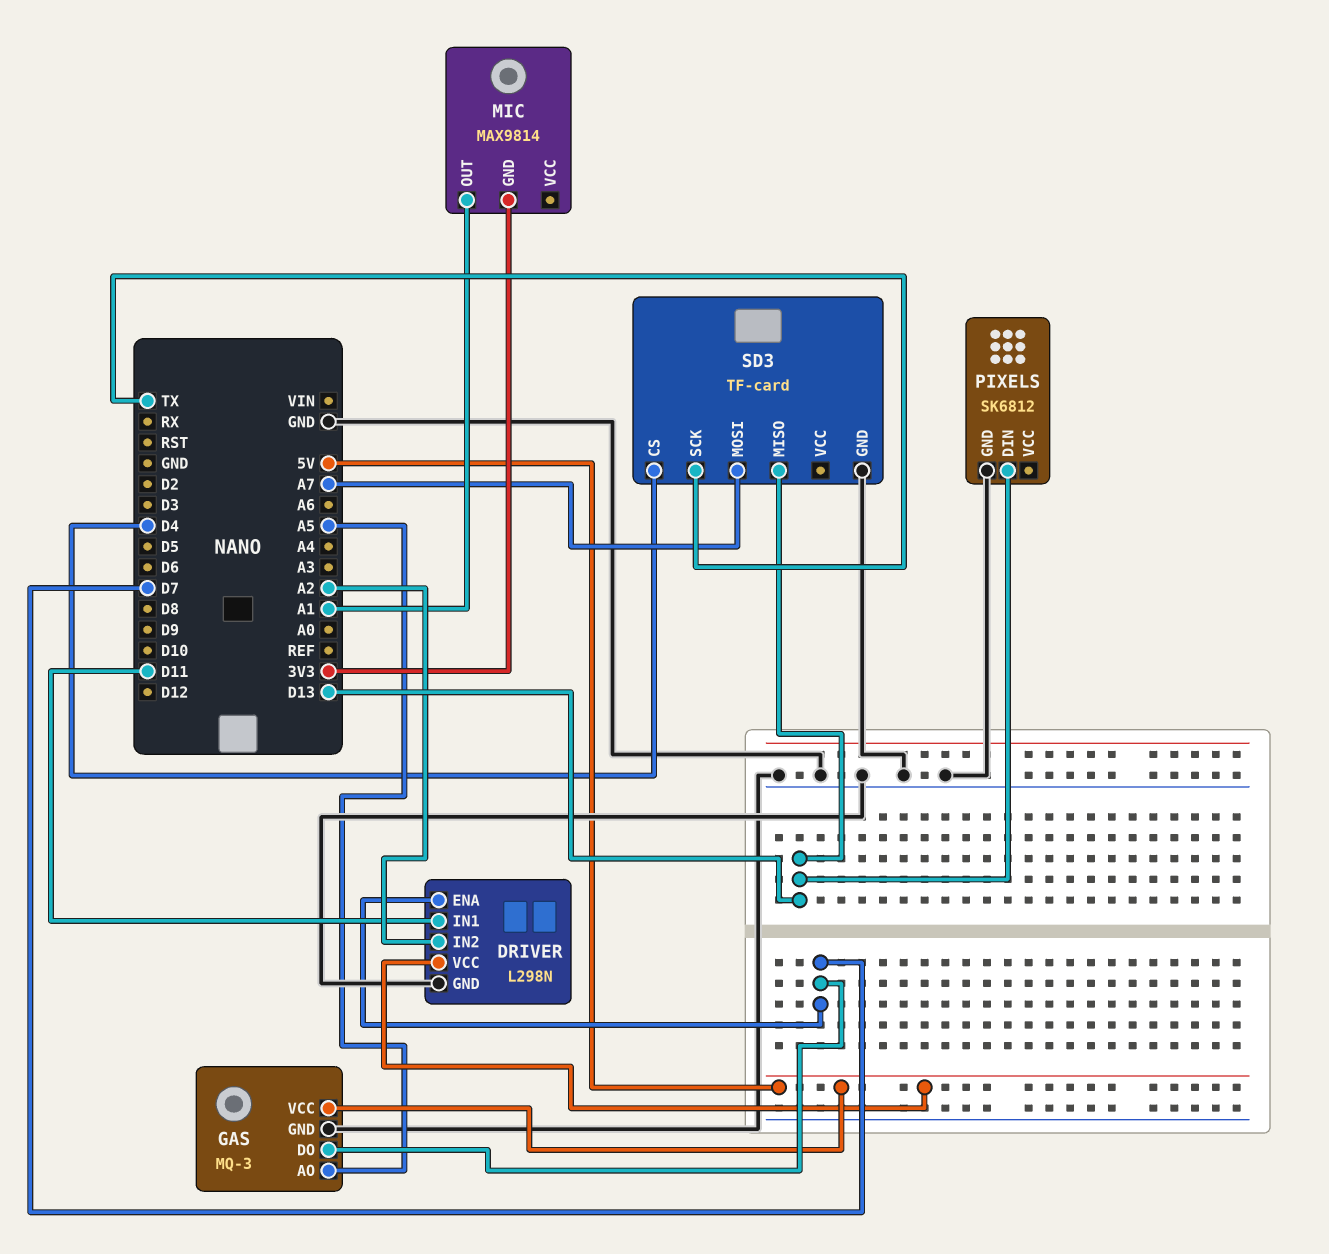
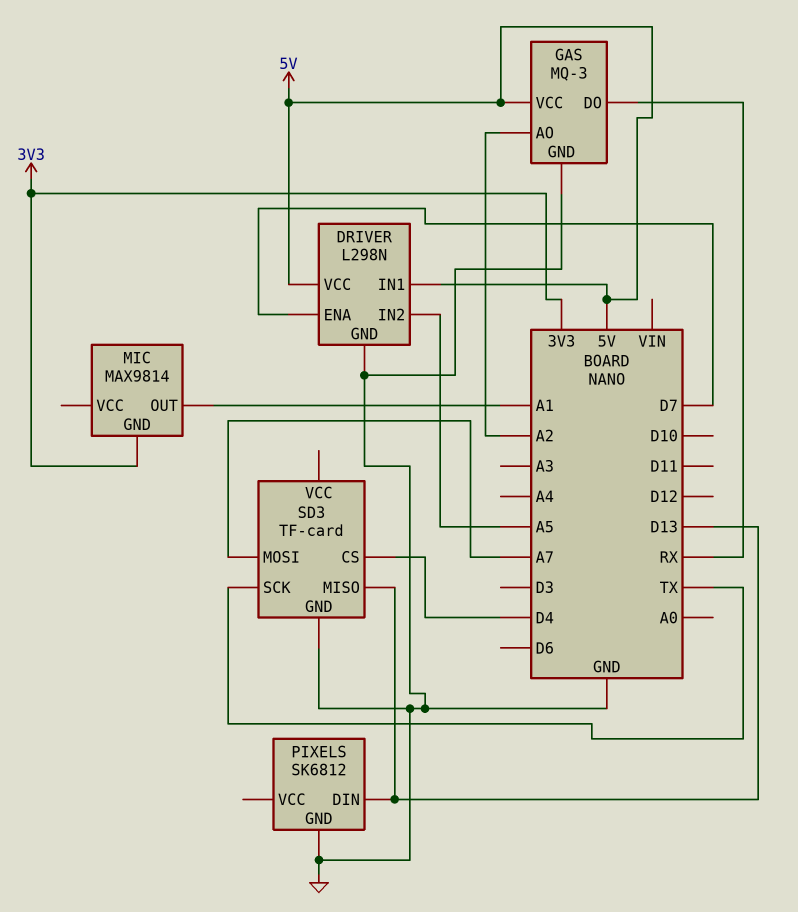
DRIVER pin IN1: D11 -> 5V
DRIVER pin IN2: A2 -> A5
GAS pin AO: A5 -> A2
GAS pin DO: D7 -> RX

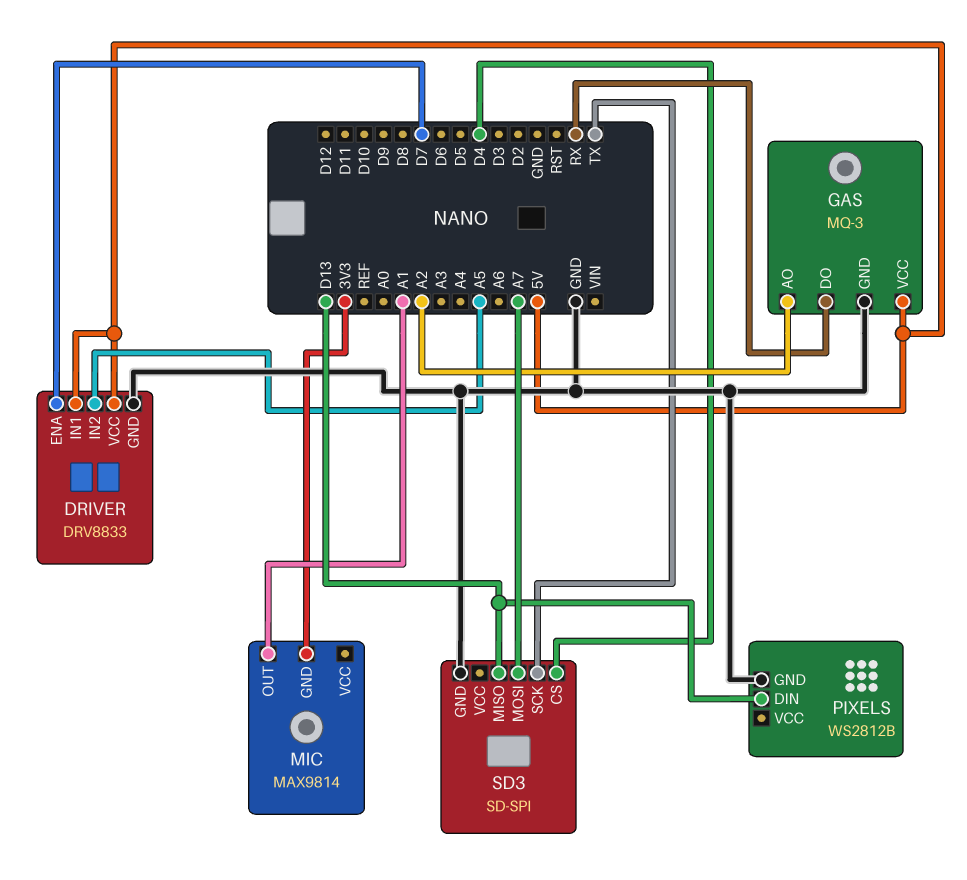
DRIVER: L298N -> DRV8833
PIXELS: SK6812 -> WS2812B
SD3: TF-card -> SD-SPI

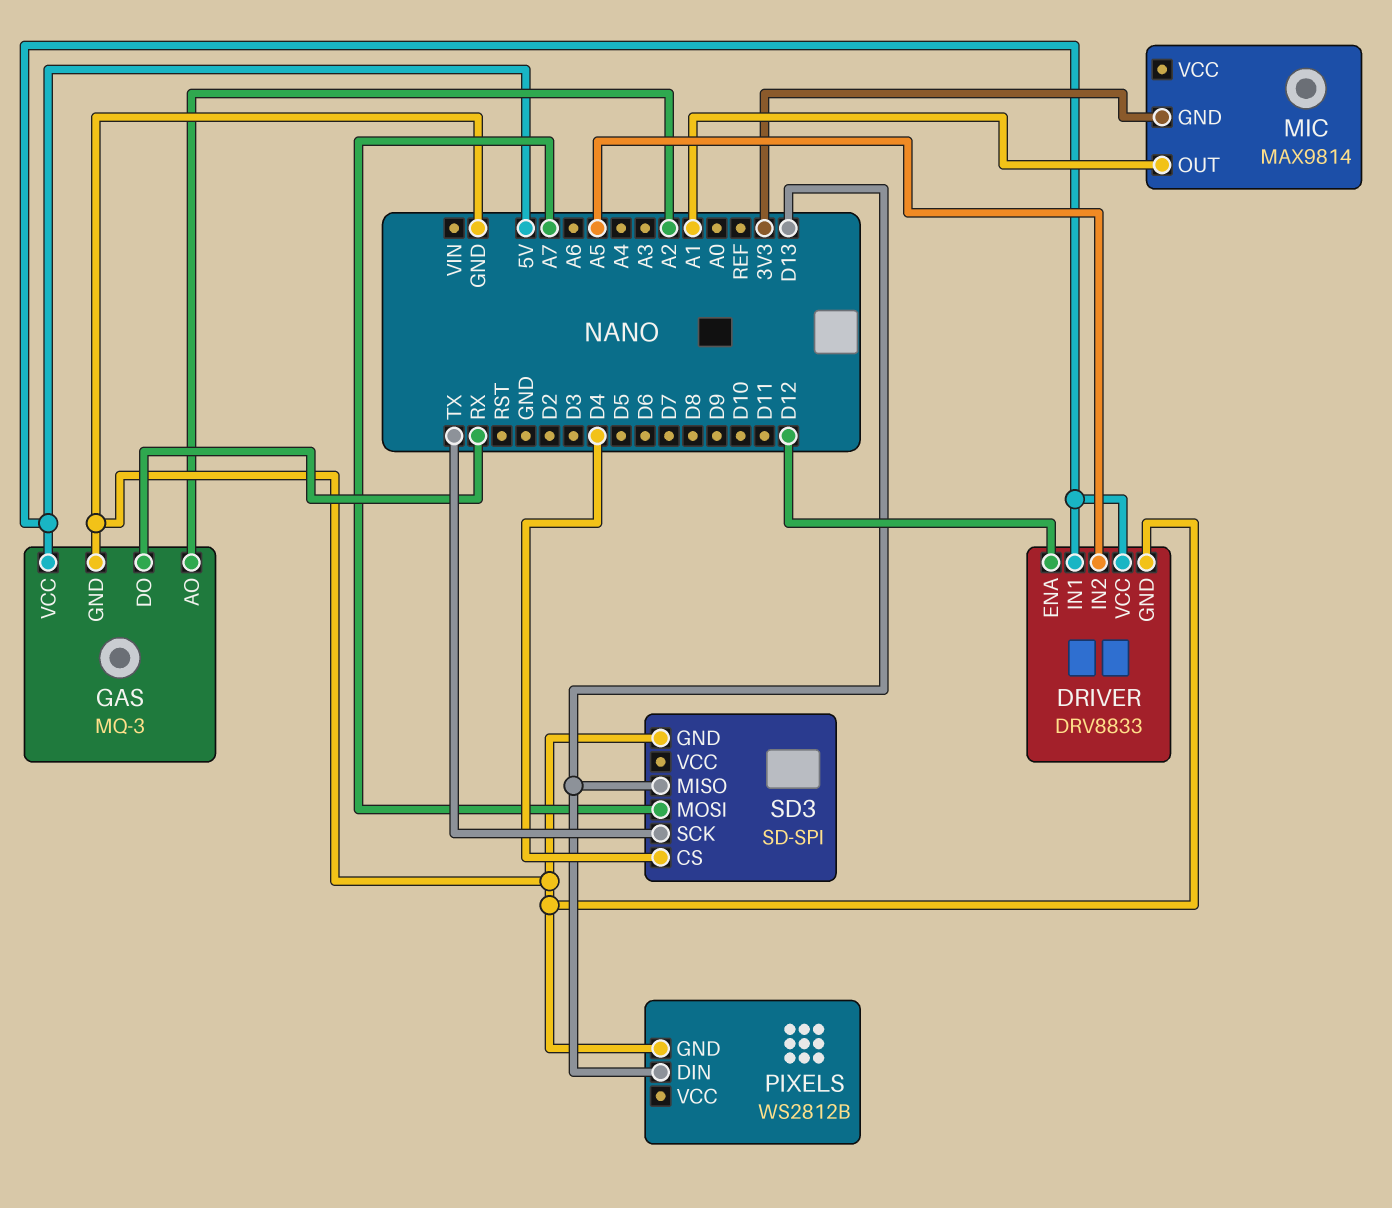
DRIVER pin ENA: D7 -> D12

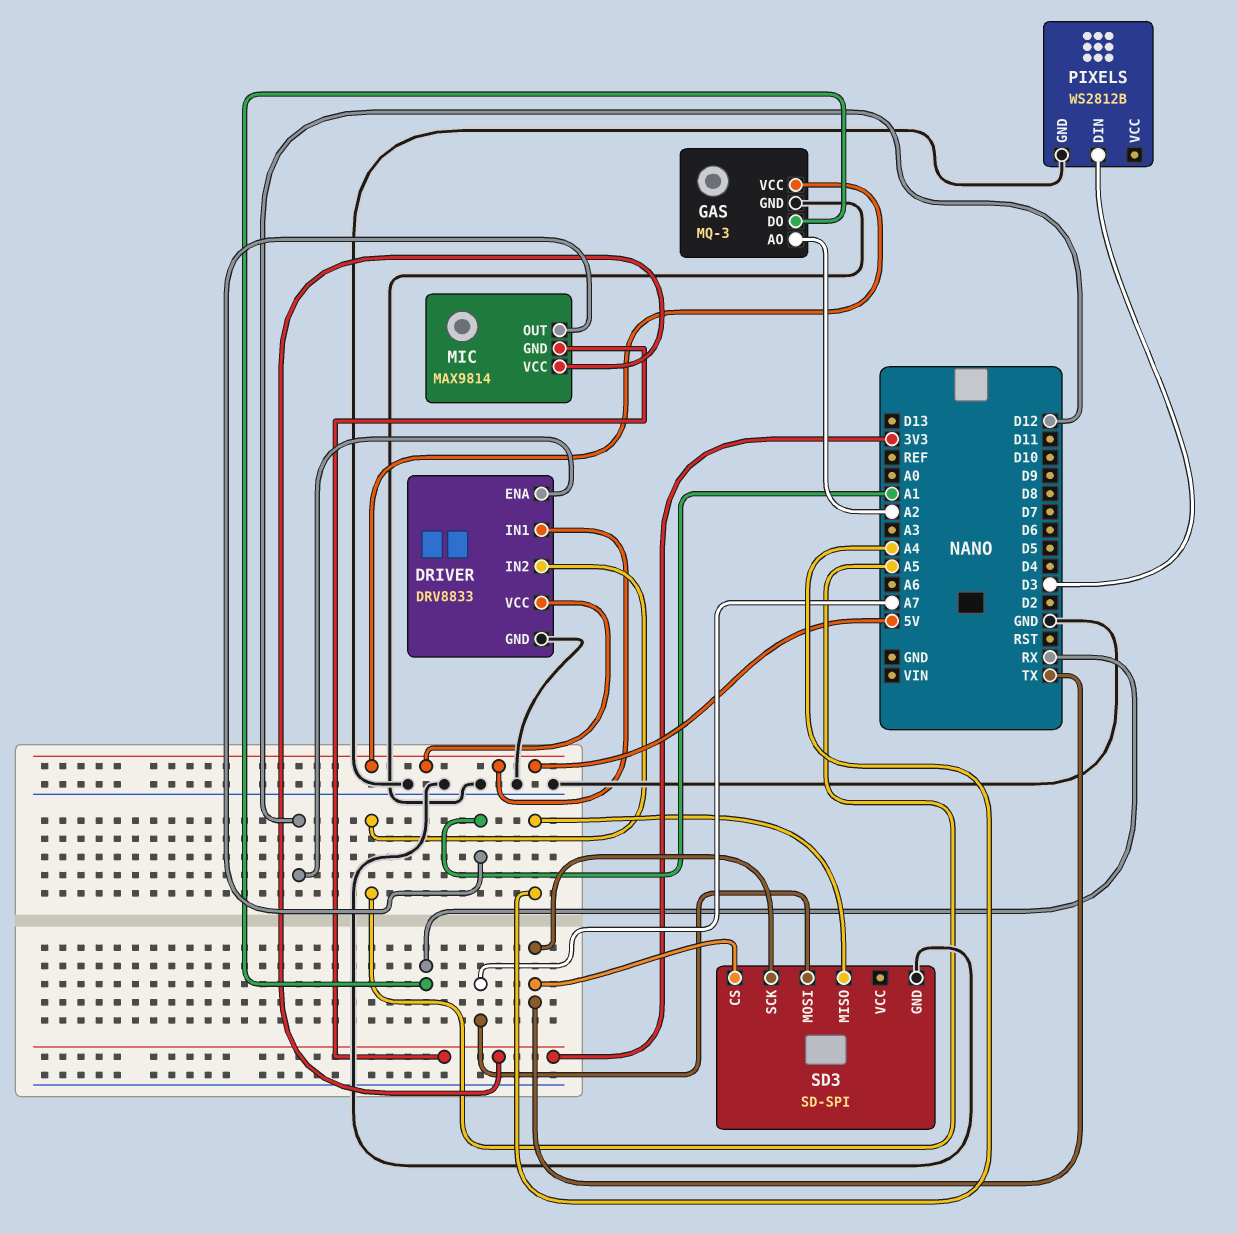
MIC pin VCC: none -> 3V3
PIXELS pin DIN: D13 -> D3
SD3 pin CS: D4 -> TX
SD3 pin MISO: D13 -> A4

